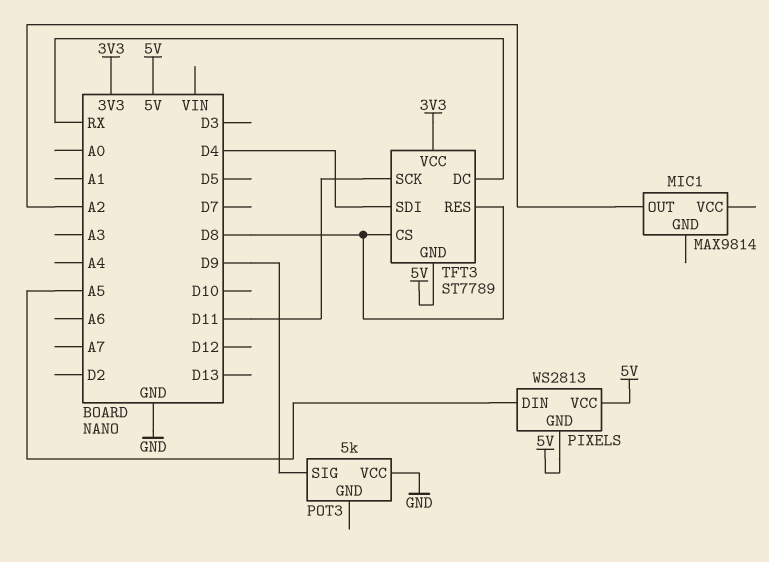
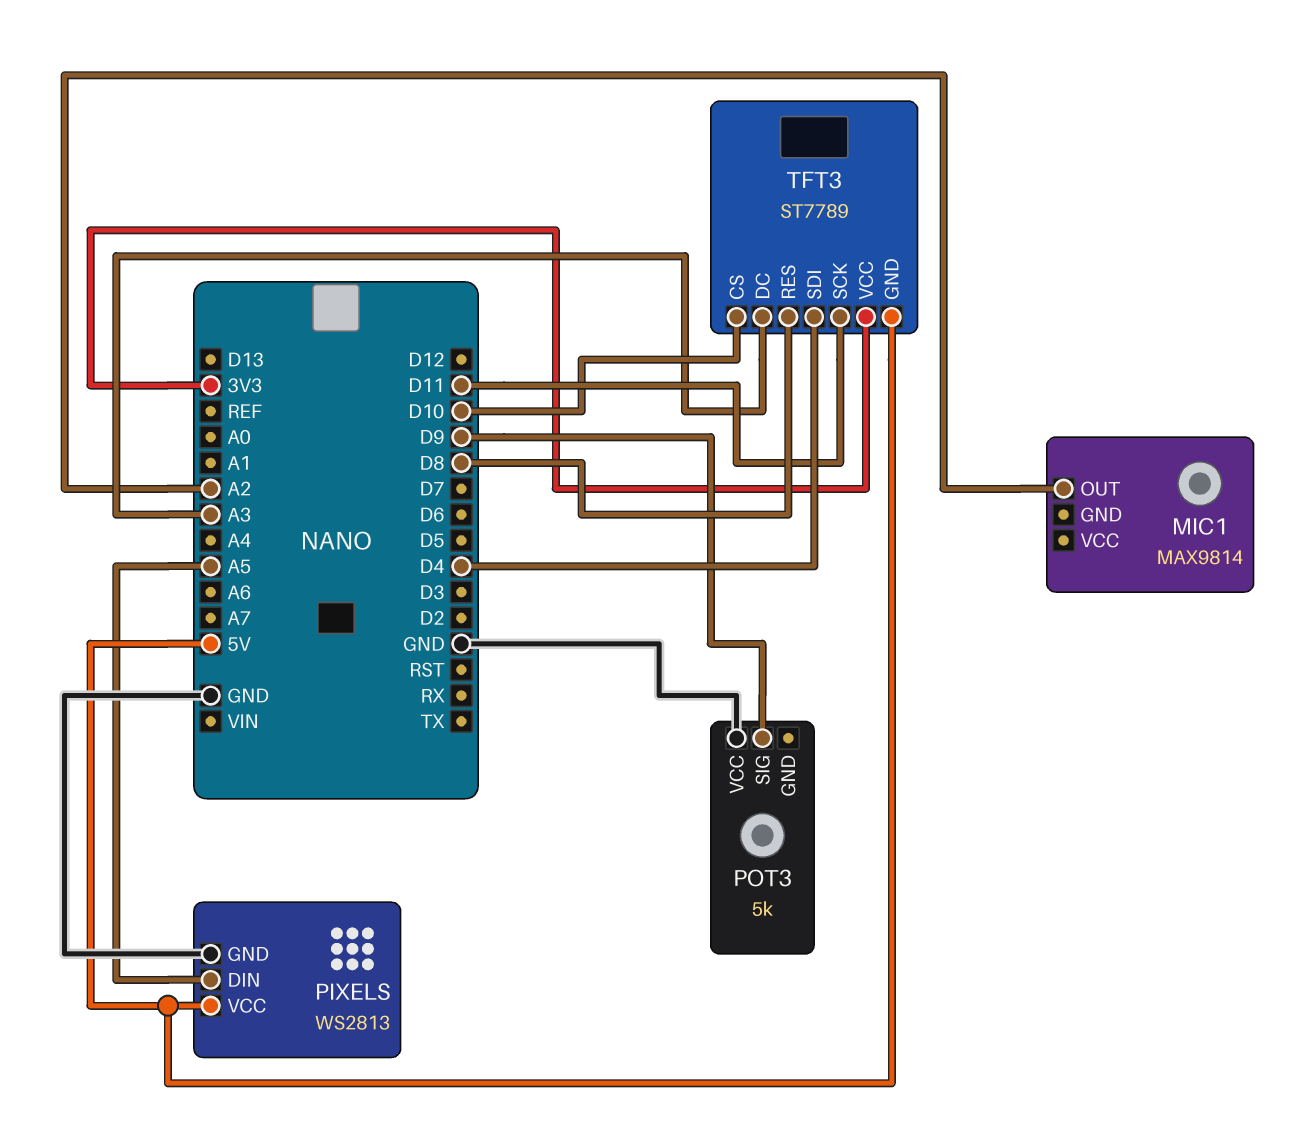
PIXELS pin GND: 5V -> GND
TFT3 pin CS: D8 -> D10
TFT3 pin DC: RX -> A3

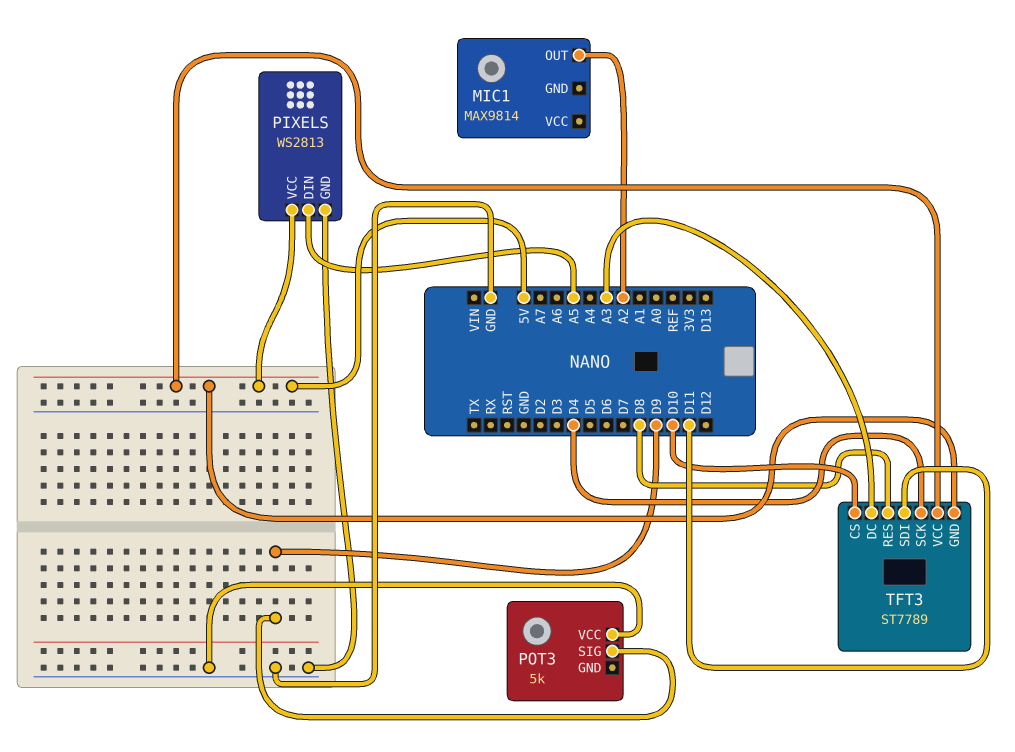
TFT3 pin SCK: D11 -> D4
TFT3 pin SDI: D4 -> D11
TFT3 pin VCC: 3V3 -> 5V

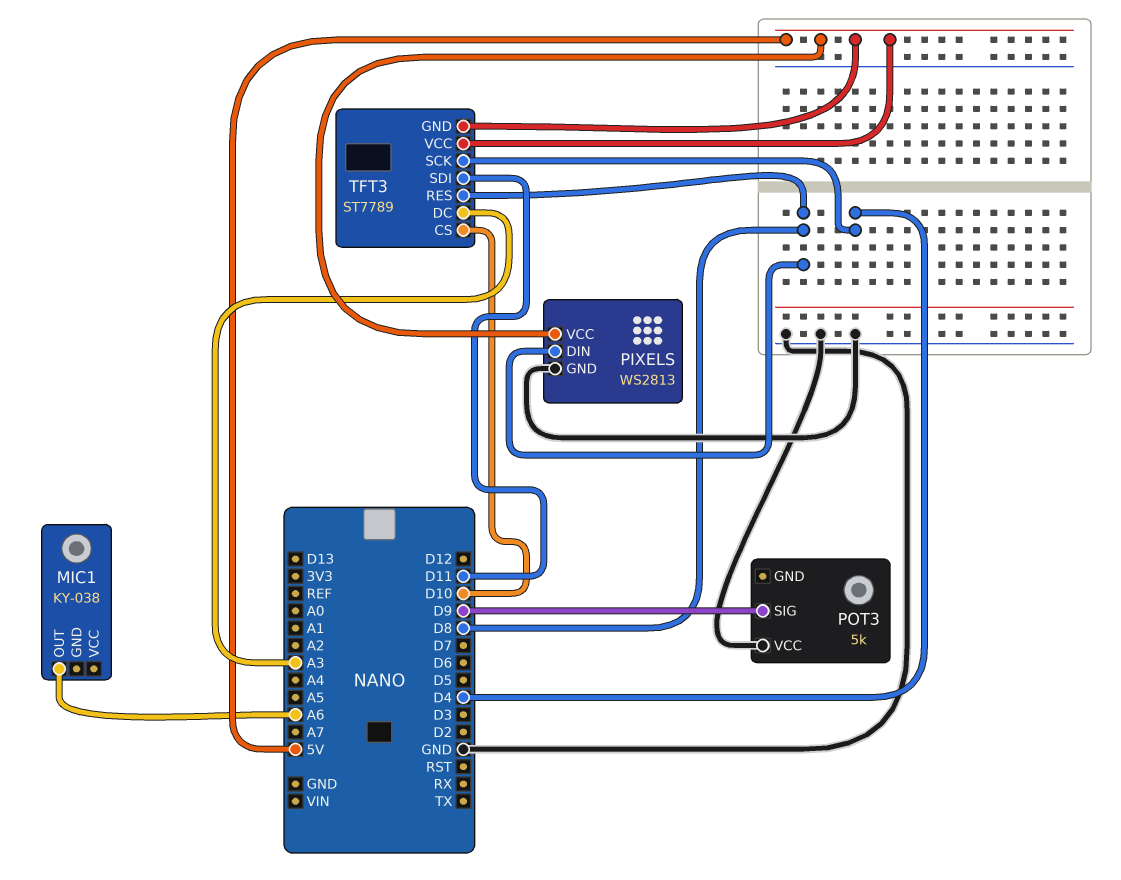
MIC1: MAX9814 -> KY-038
MIC1 pin OUT: A2 -> A6
PIXELS pin DIN: A5 -> D8

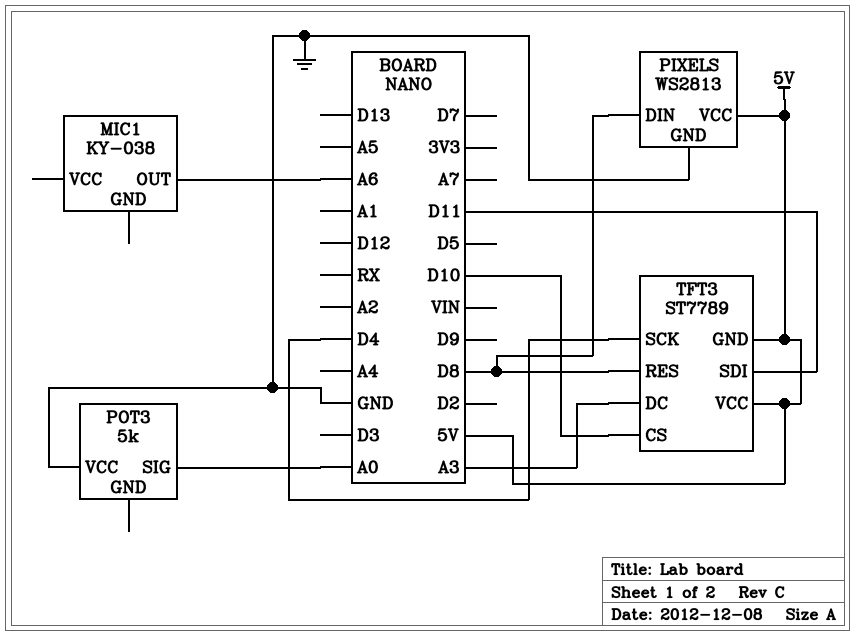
POT3 pin SIG: D9 -> A0

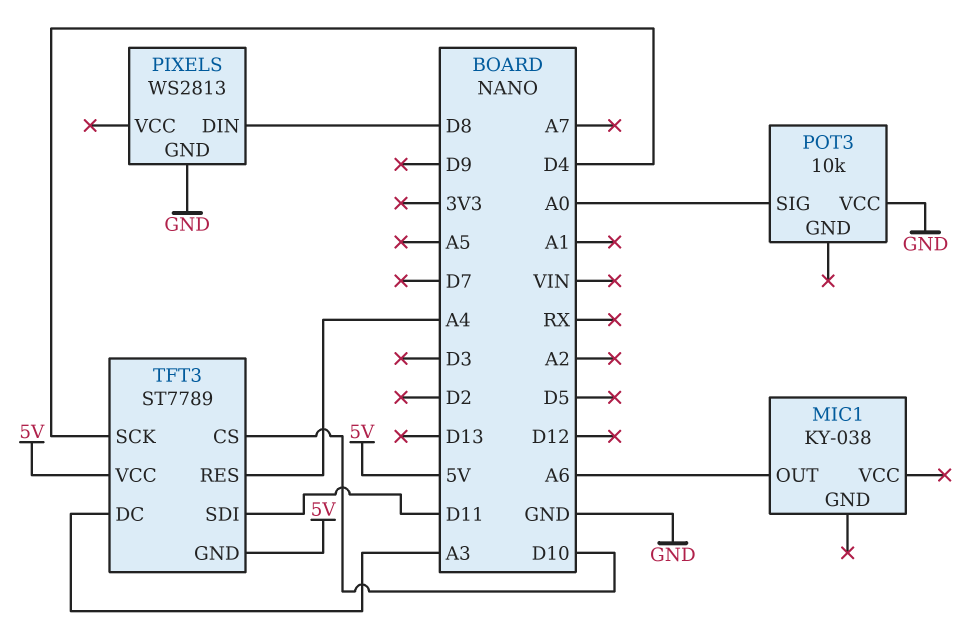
PIXELS pin VCC: 5V -> none
POT3: 5k -> 10k
TFT3 pin RES: D8 -> A4

